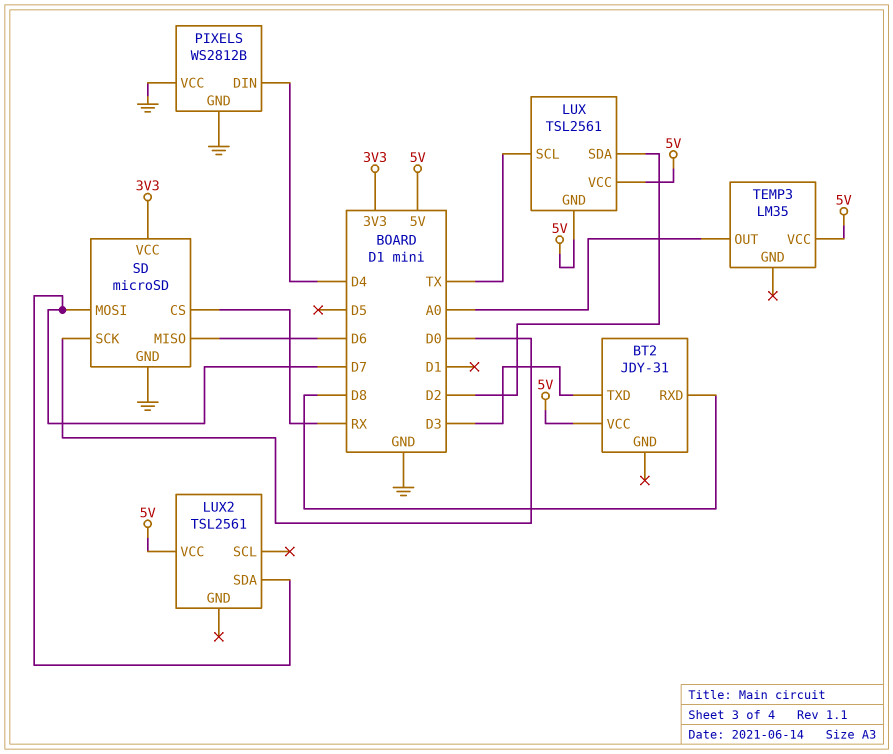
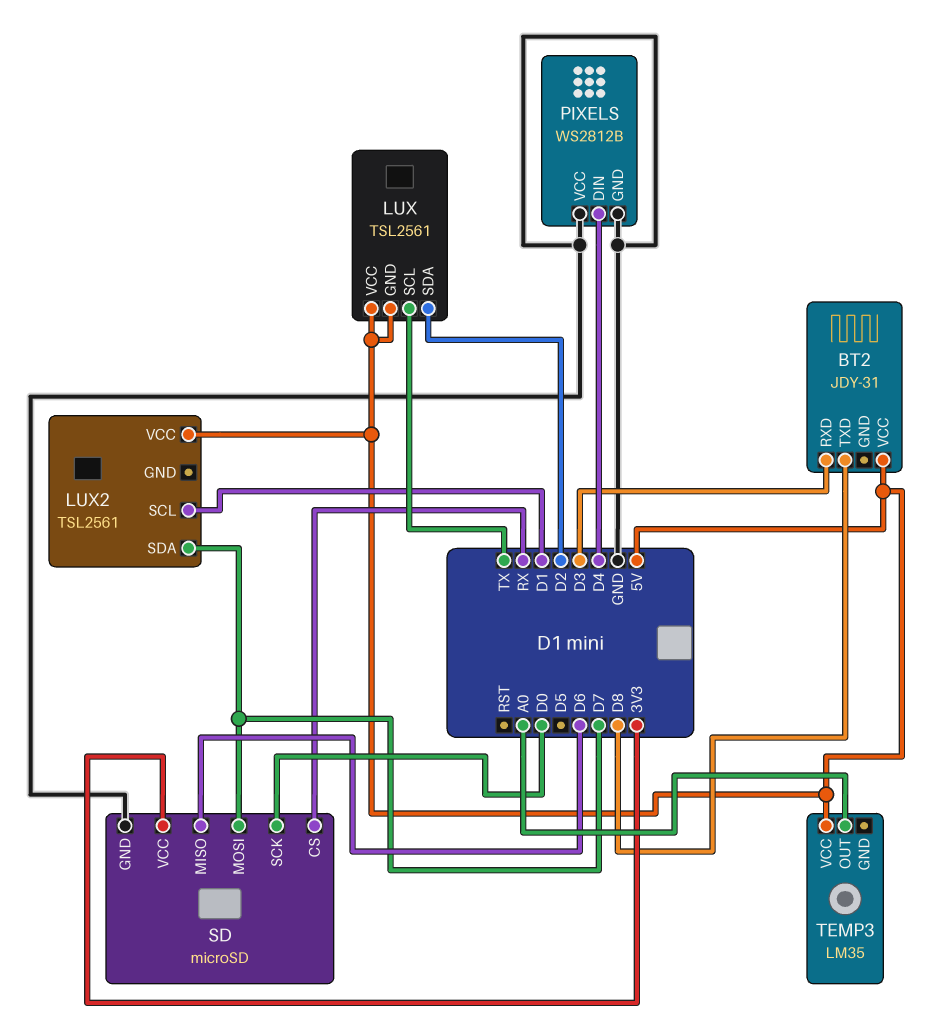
BT2 pin RXD: D8 -> D3
BT2 pin TXD: D3 -> D8
LUX2 pin SCL: none -> D1

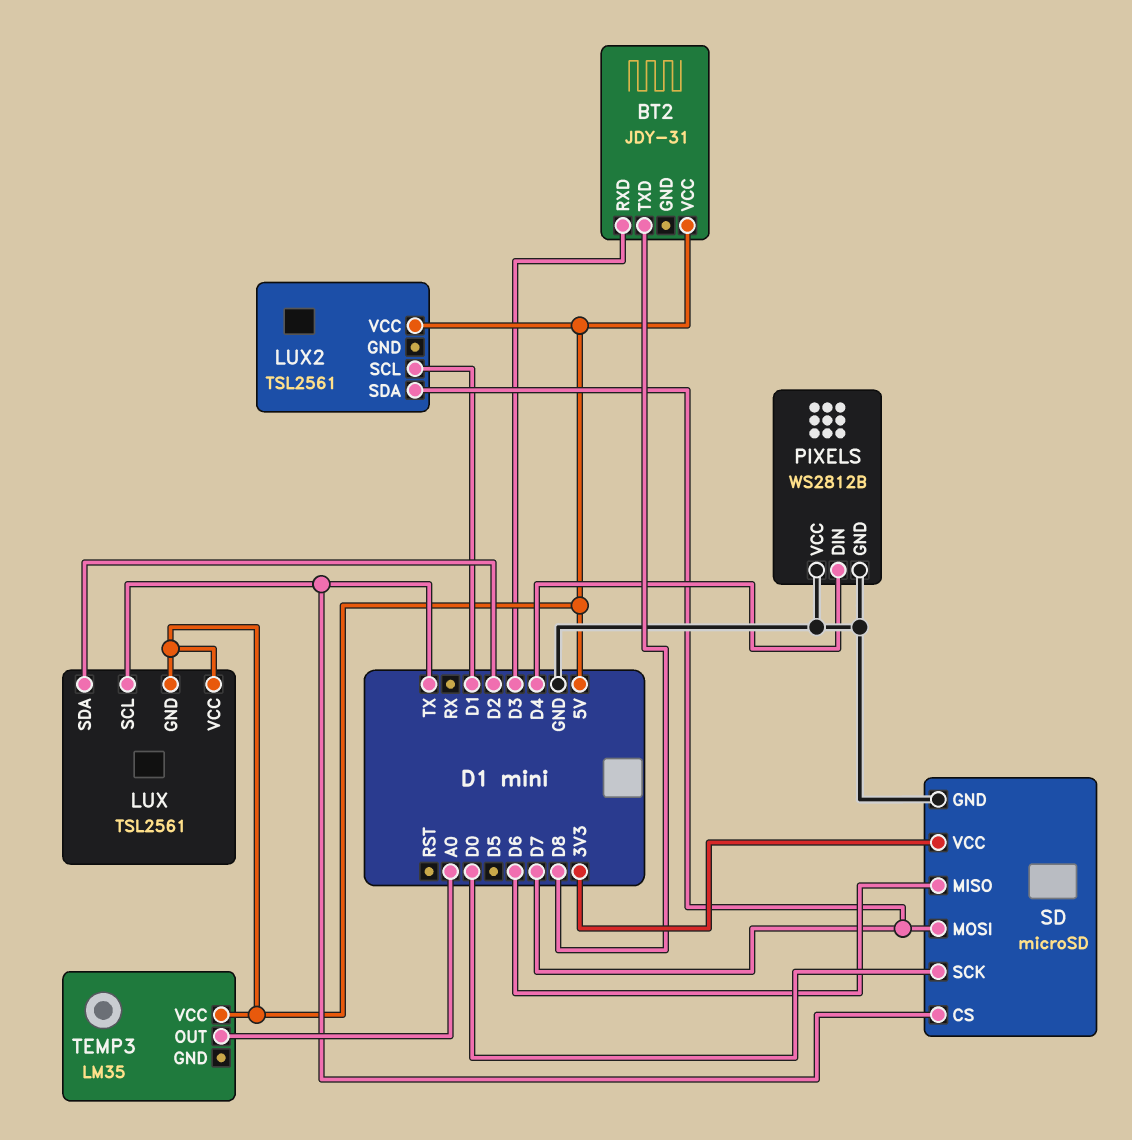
SD pin CS: RX -> TX

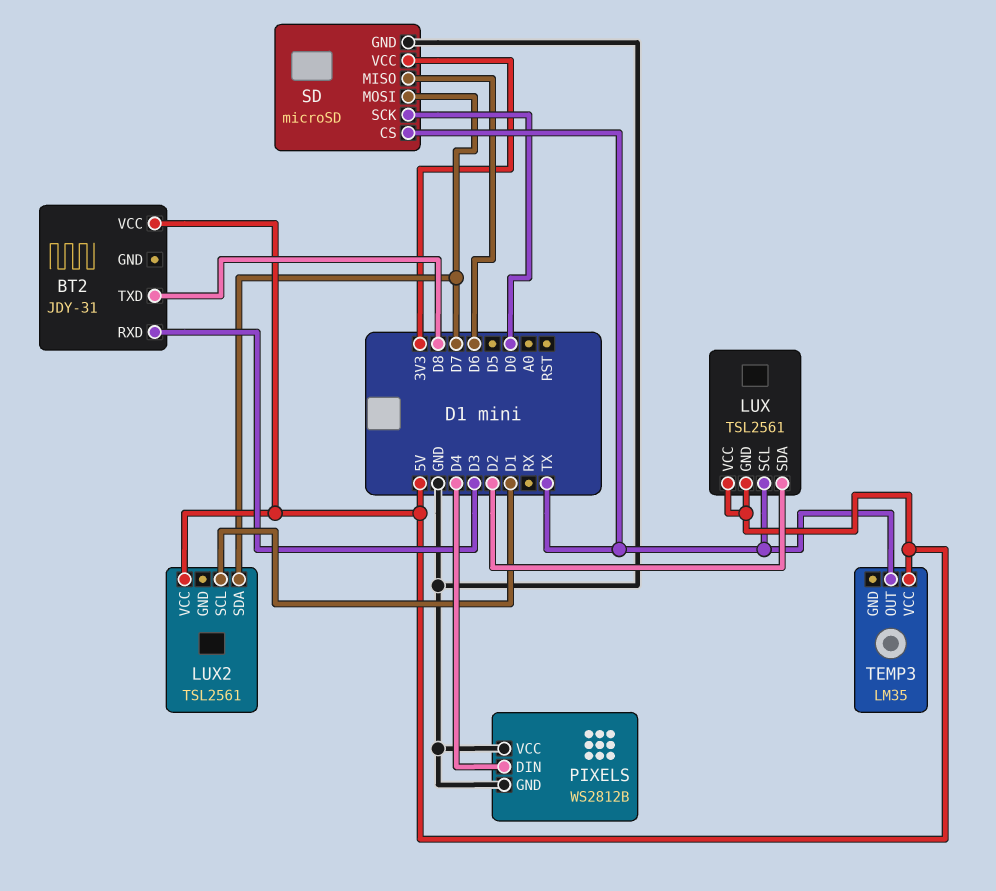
TEMP3 pin OUT: A0 -> TX

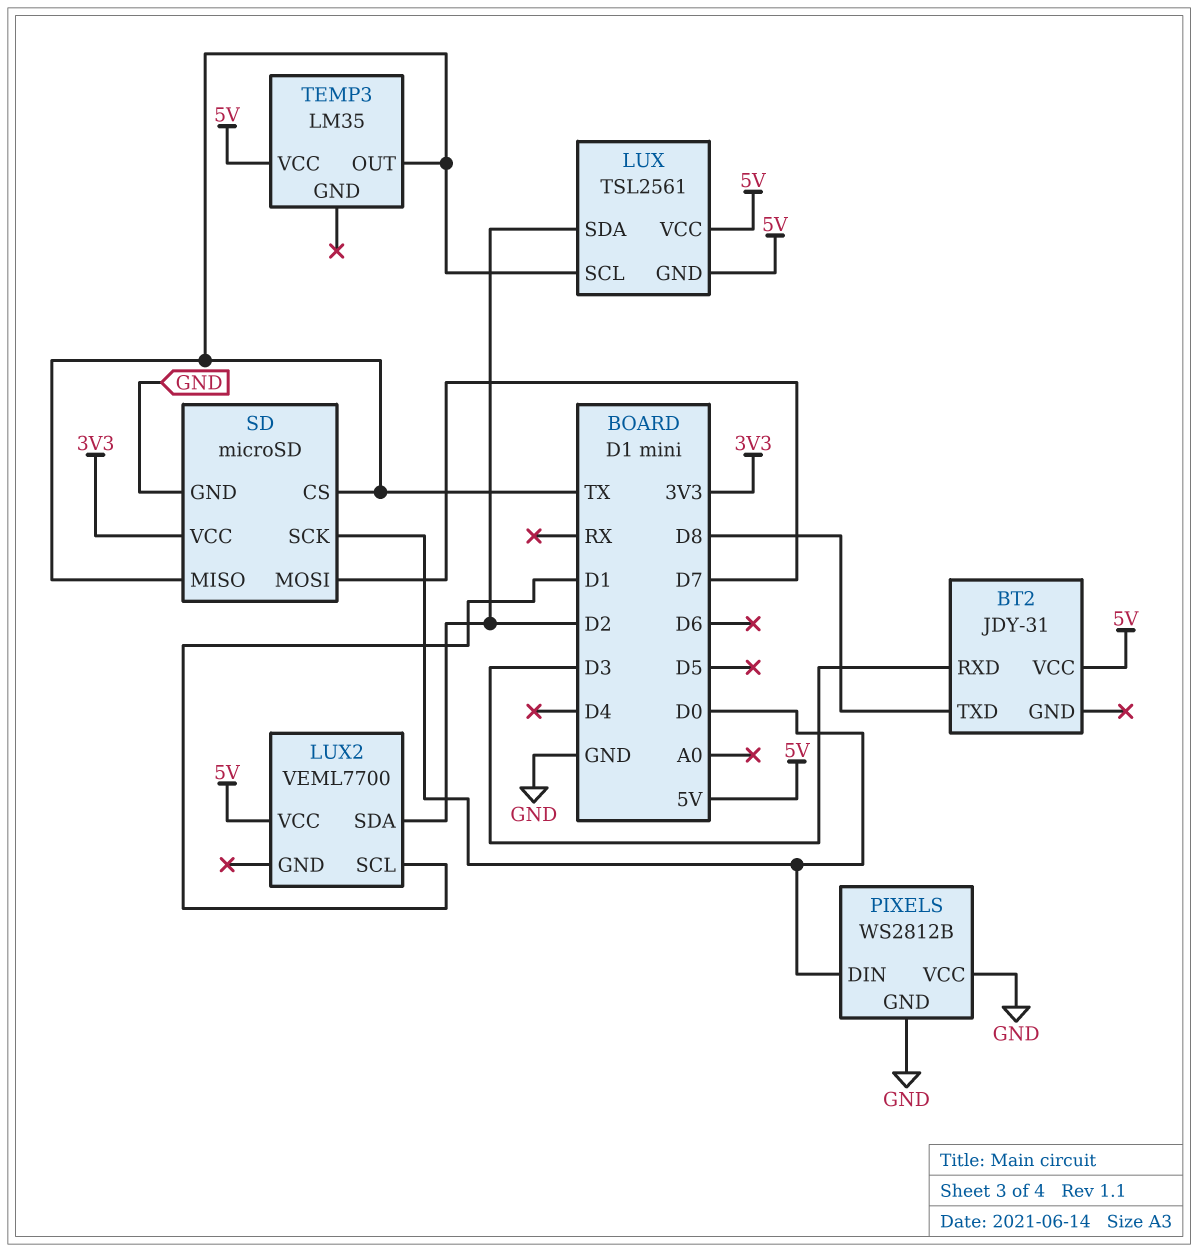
LUX2: TSL2561 -> VEML7700
LUX2 pin SDA: D7 -> D2
PIXELS pin DIN: D4 -> D0
SD pin MISO: D6 -> TX

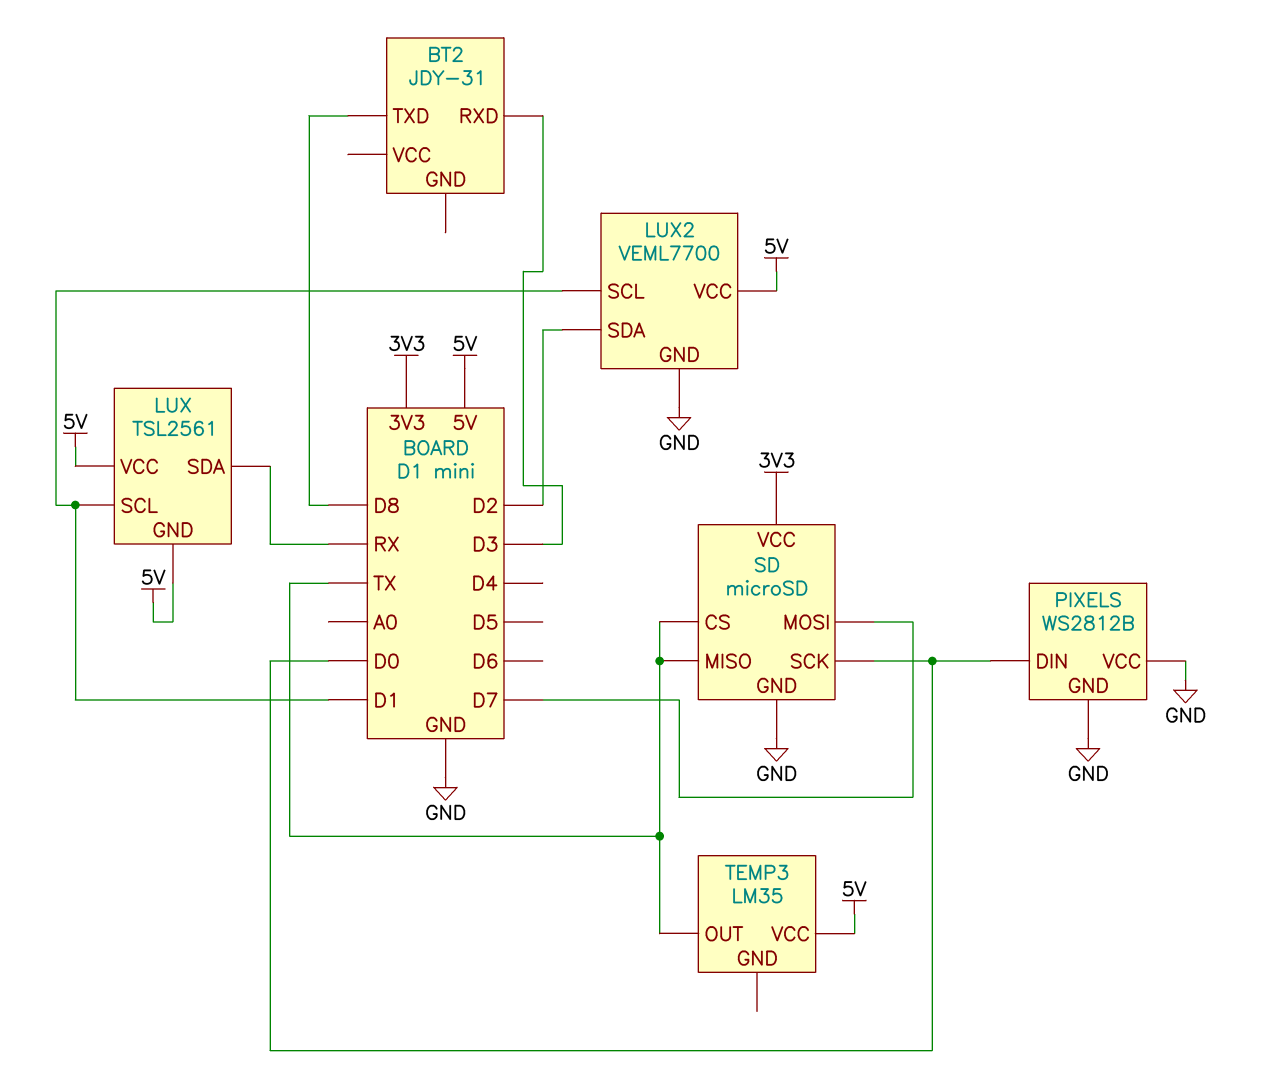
BT2 pin VCC: 5V -> none
LUX pin SCL: TX -> D1
LUX pin SDA: D2 -> RX
LUX2 pin GND: none -> GND

